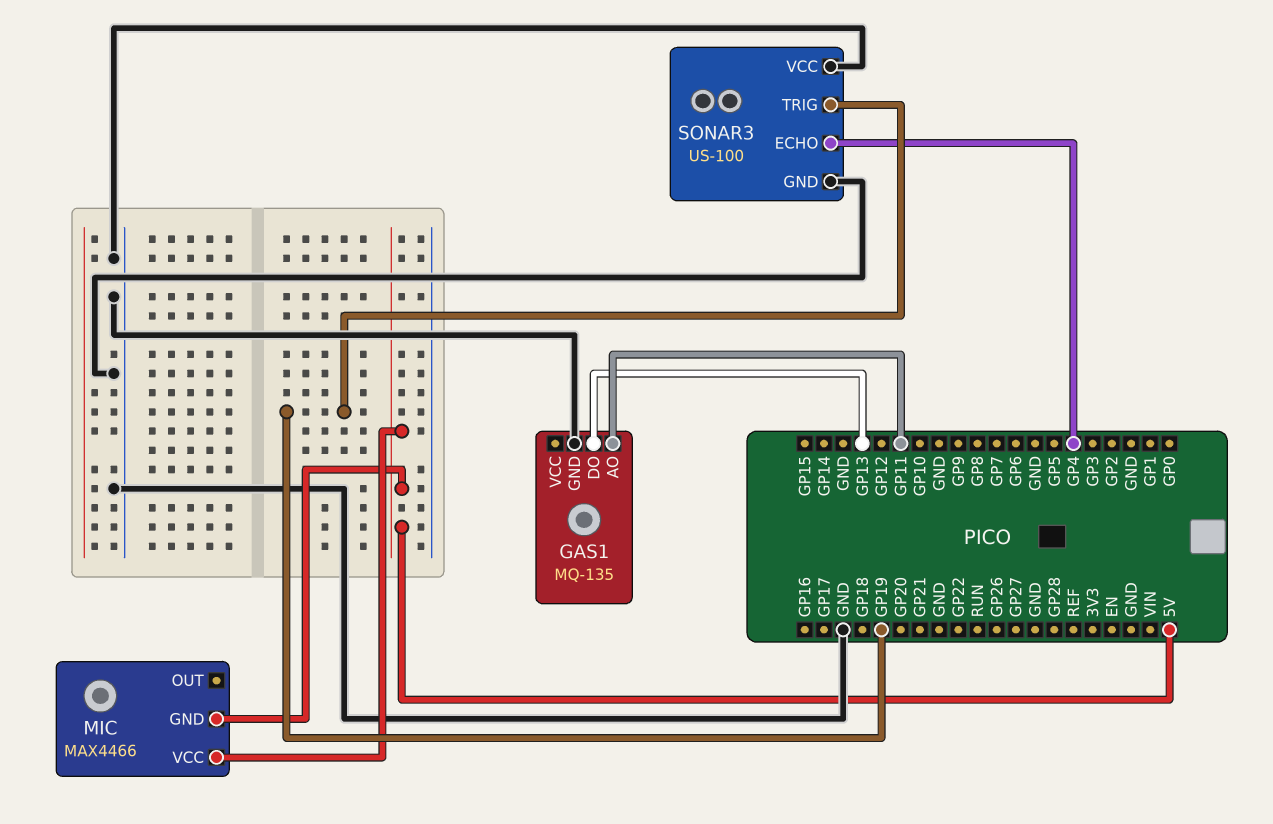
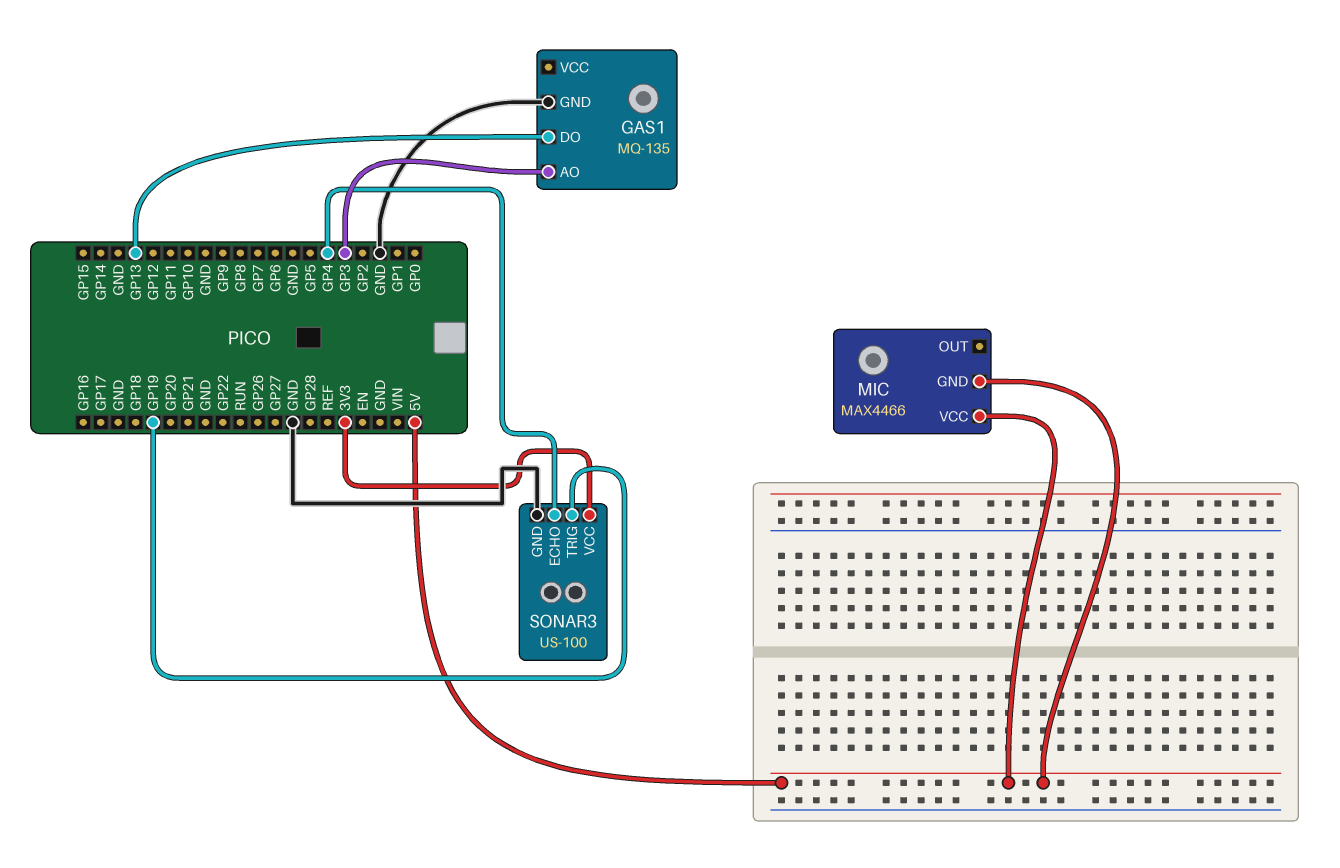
GAS1 pin AO: GP11 -> GP3
SONAR3 pin VCC: GND -> 3V3

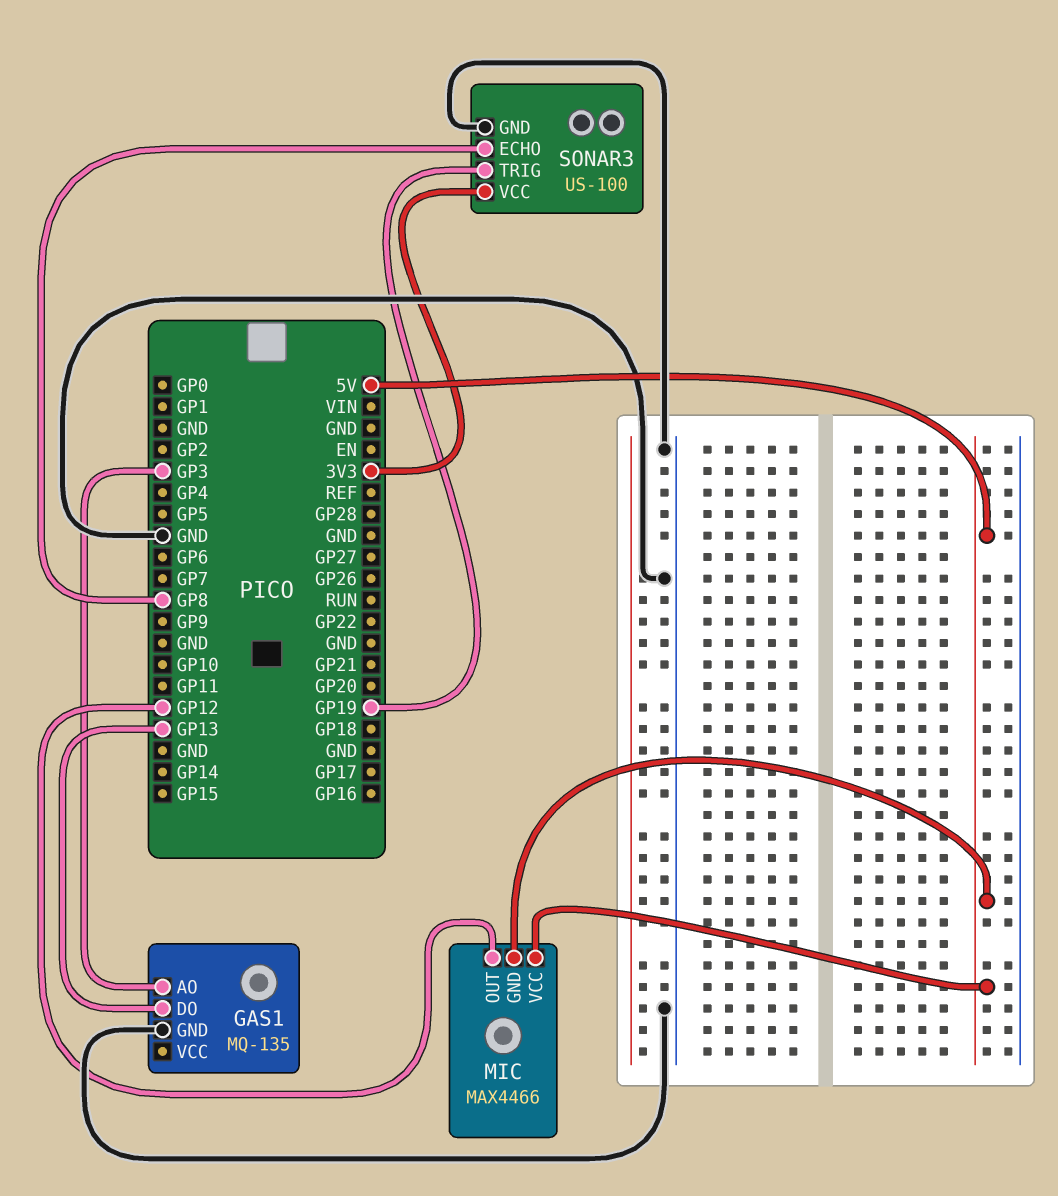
MIC pin OUT: none -> GP12
SONAR3 pin ECHO: GP4 -> GP8

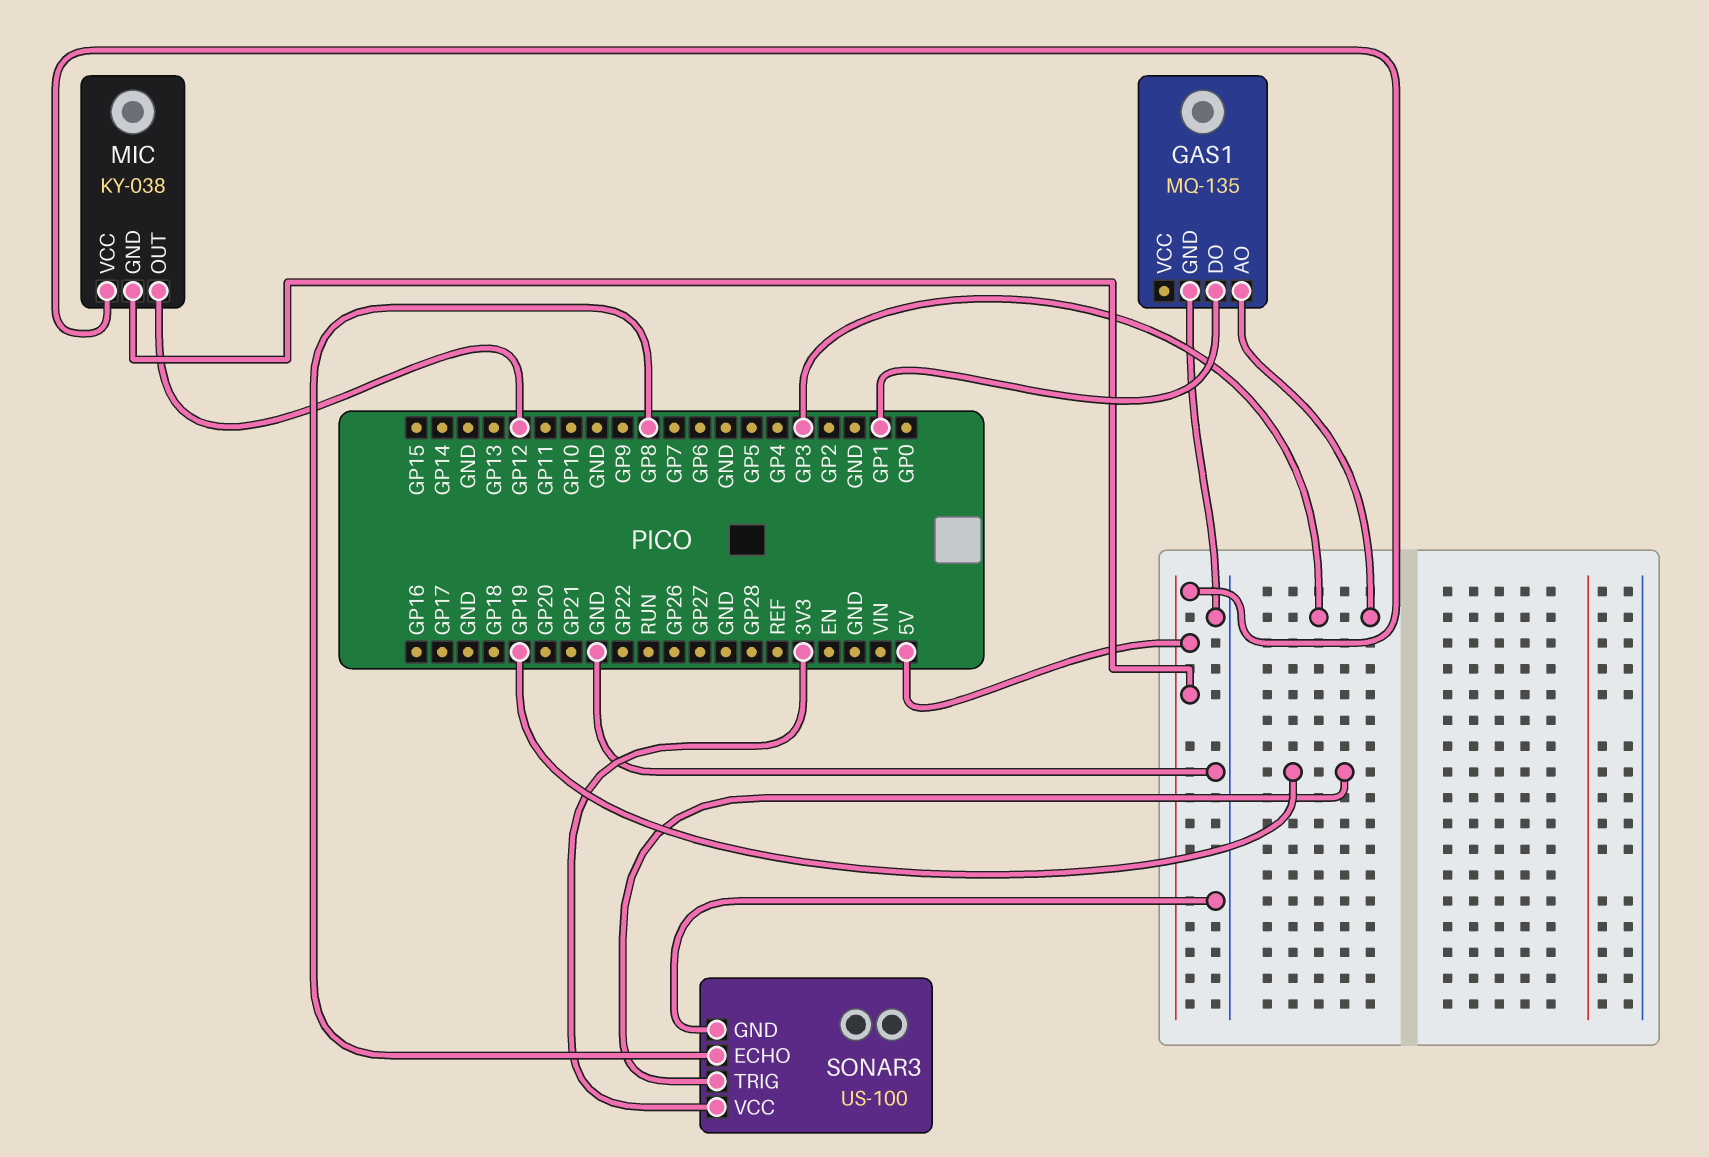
GAS1 pin DO: GP13 -> GP1
MIC: MAX4466 -> KY-038

